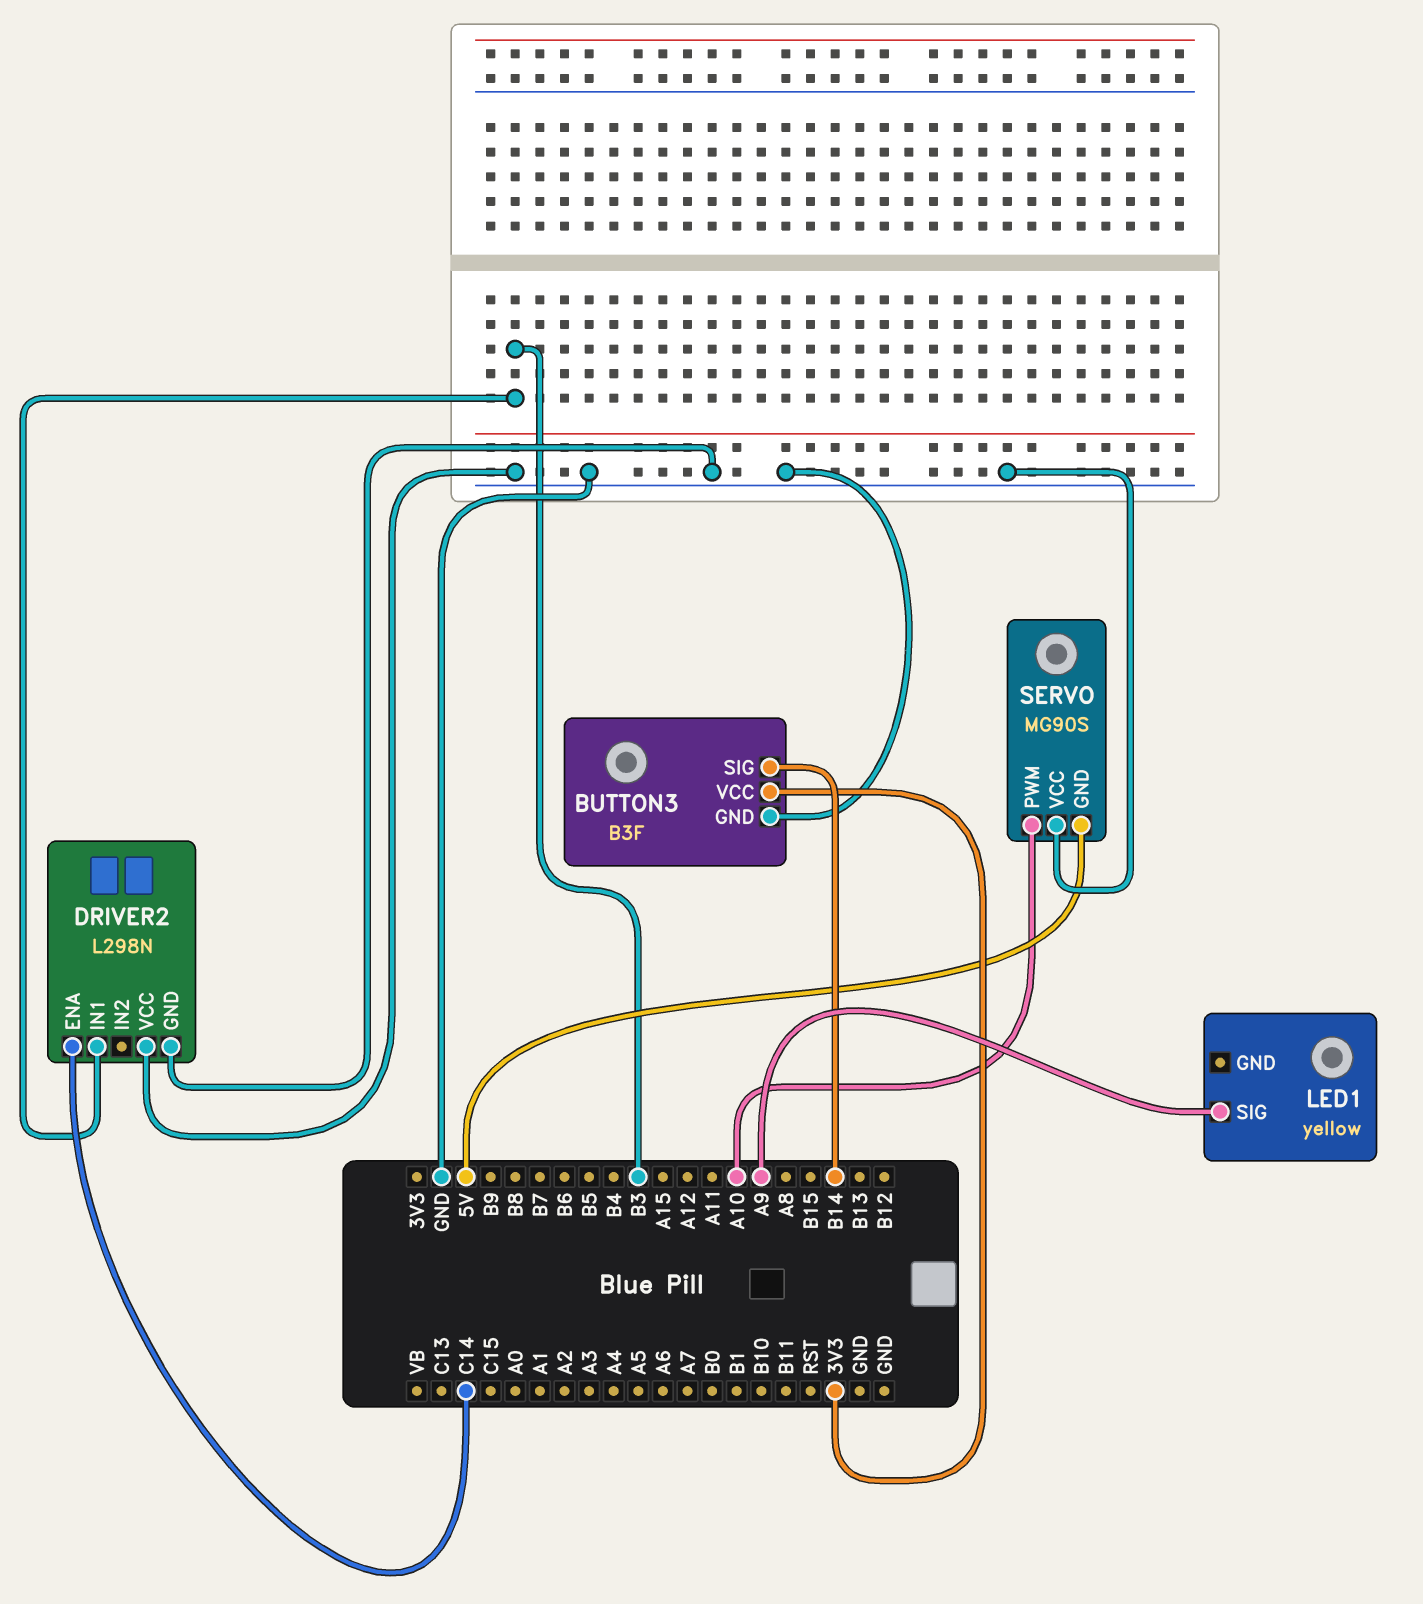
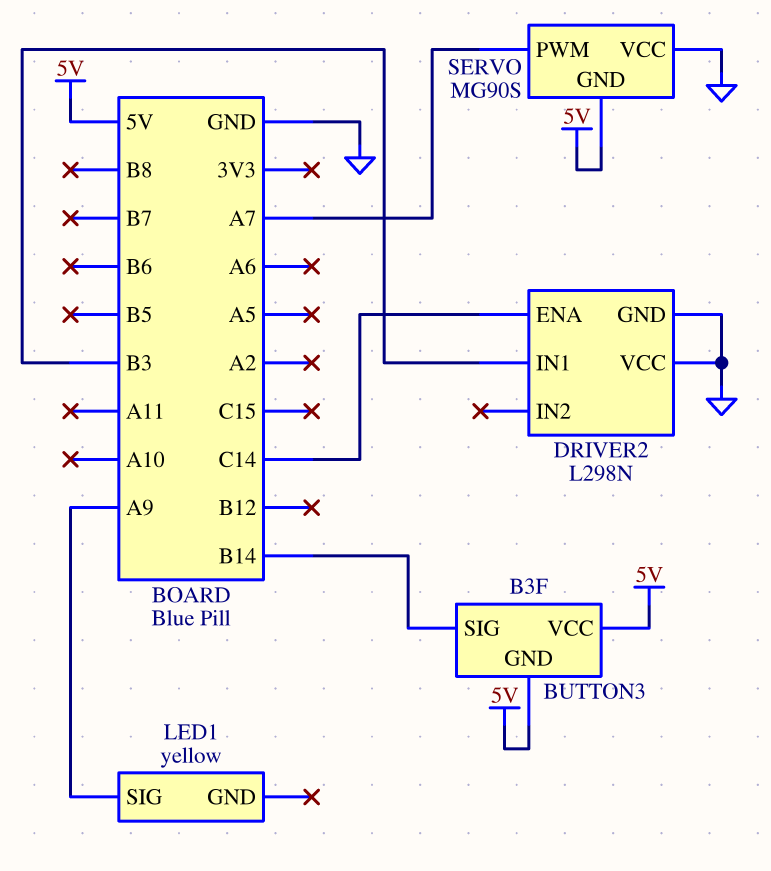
BUTTON3 pin GND: GND -> 5V
BUTTON3 pin VCC: 3V3 -> 5V
SERVO pin PWM: A10 -> A7

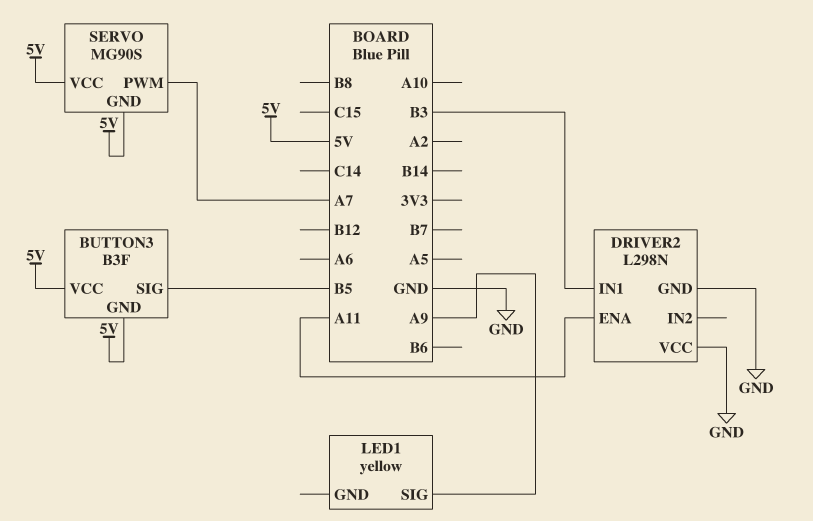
BUTTON3 pin SIG: B14 -> B5
DRIVER2 pin ENA: C14 -> A11
SERVO pin VCC: GND -> 5V

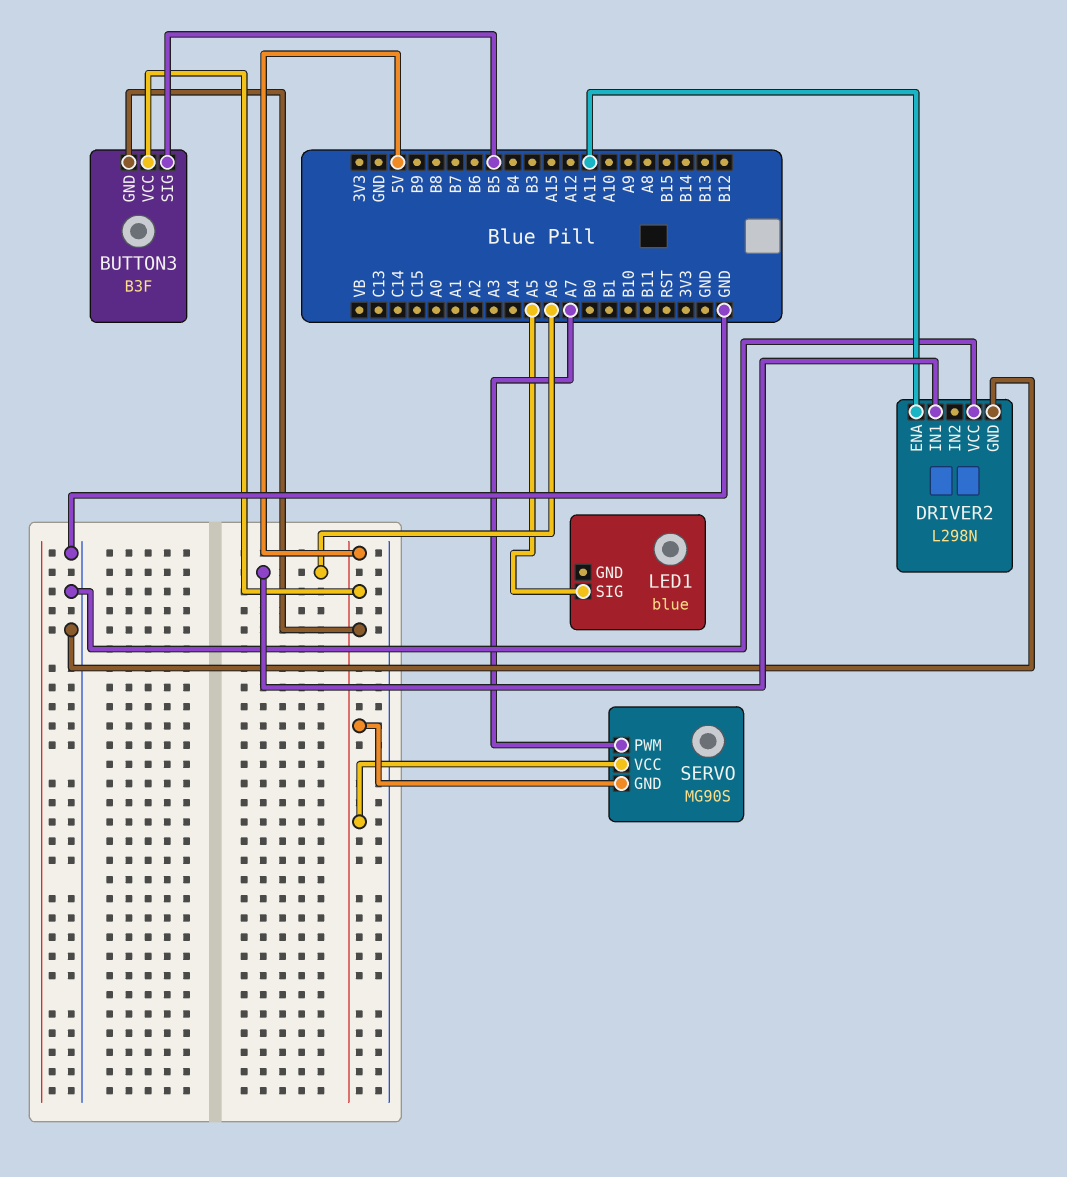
DRIVER2 pin IN1: B3 -> A6
LED1: yellow -> blue
LED1 pin SIG: A9 -> A5

